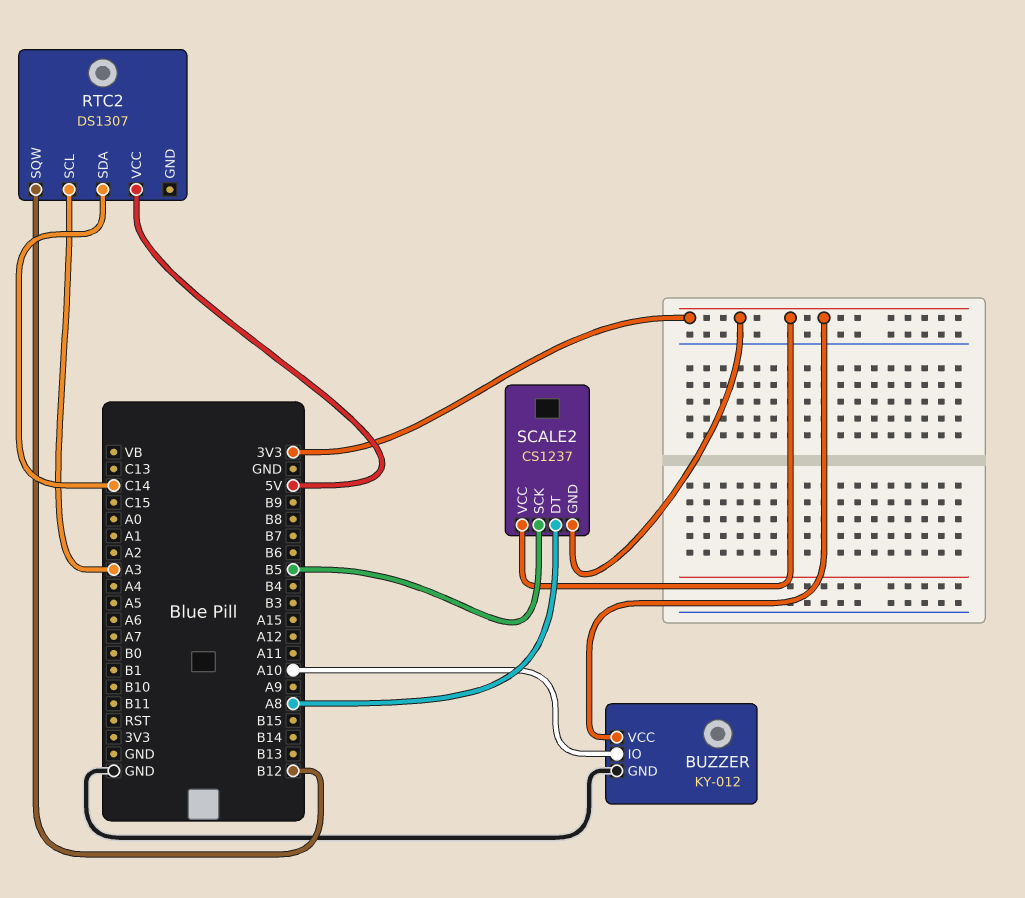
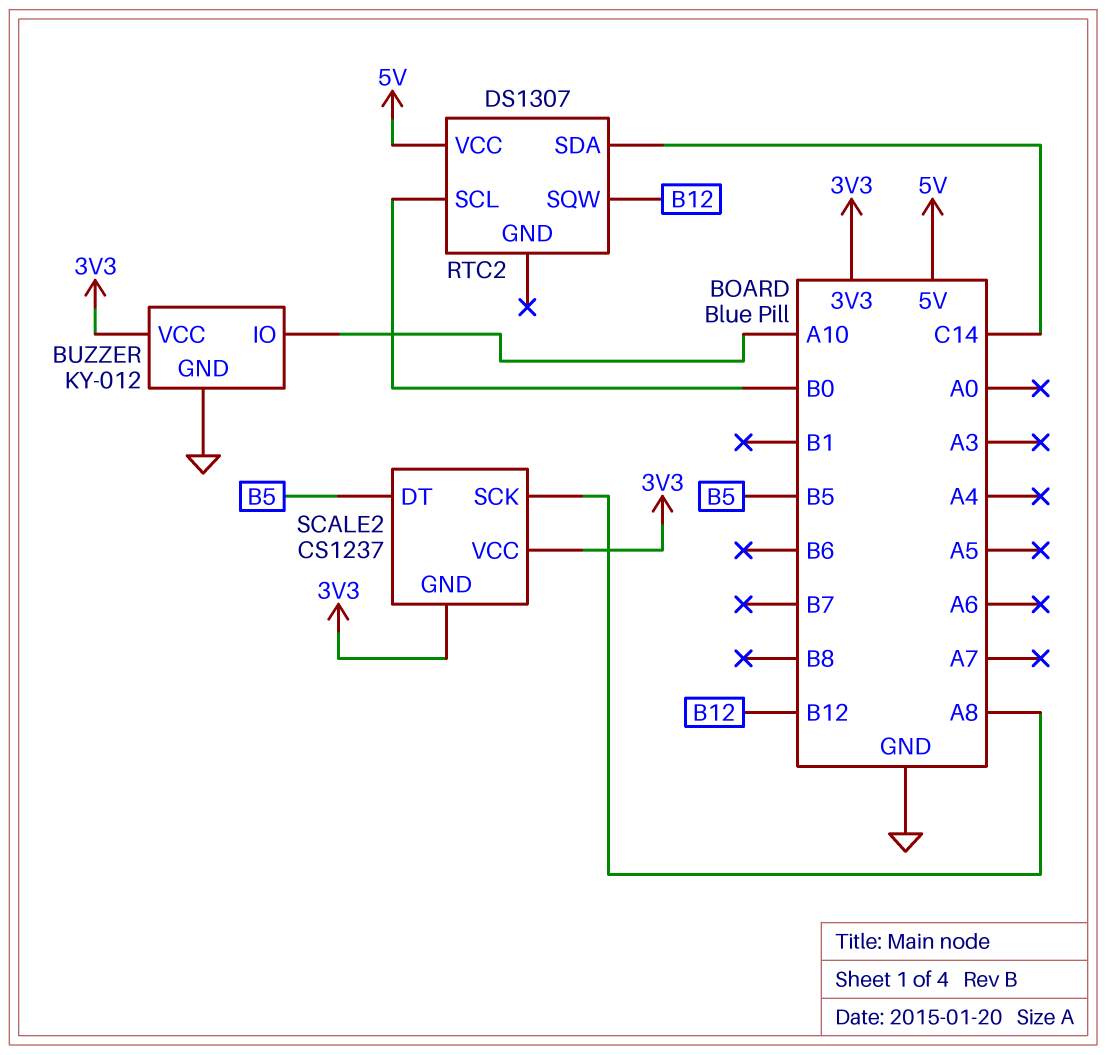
RTC2 pin SCL: A3 -> B0
SCALE2 pin DT: A8 -> B5
SCALE2 pin SCK: B5 -> A8

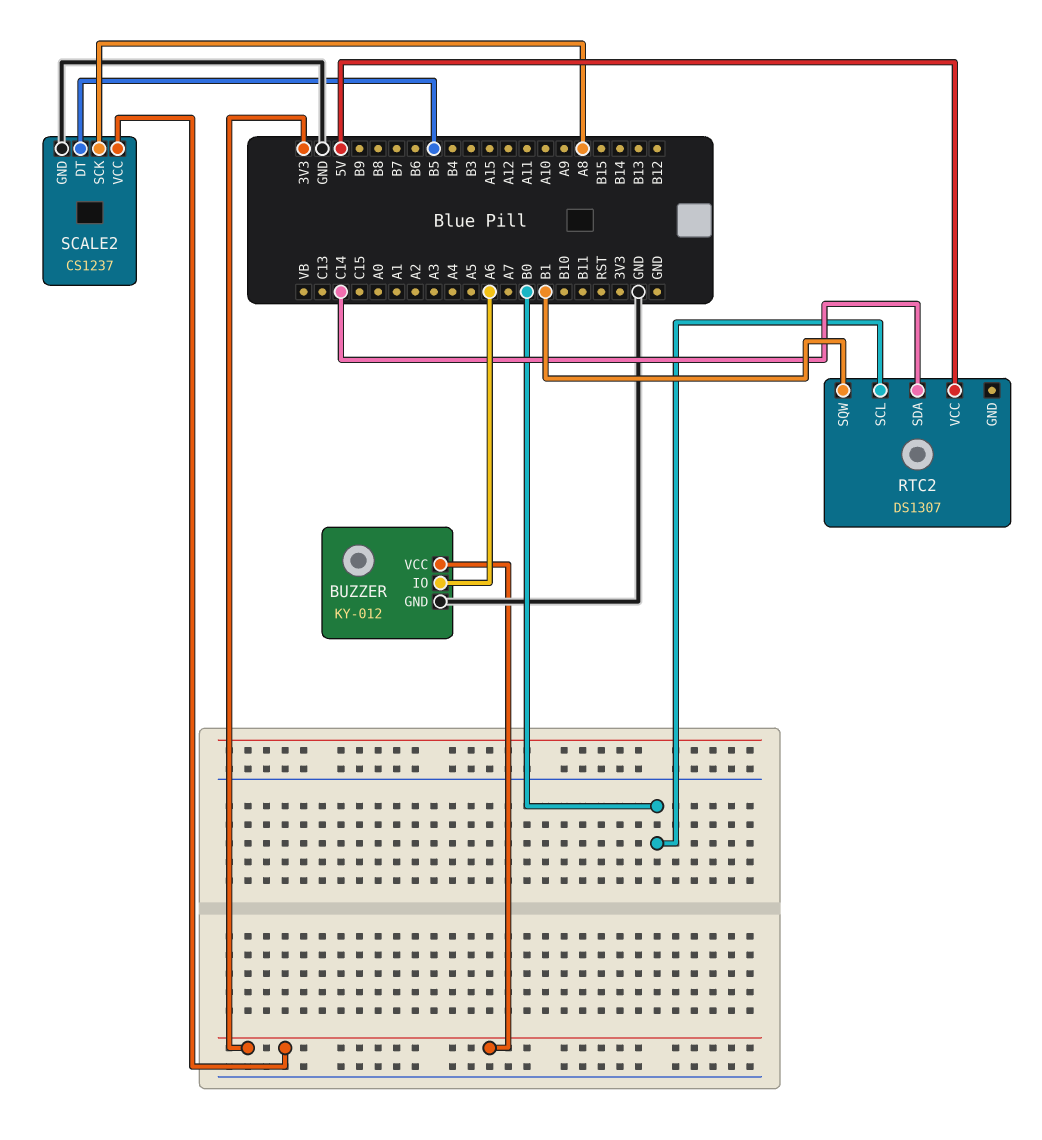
BUZZER pin IO: A10 -> A6
RTC2 pin SQW: B12 -> B1
SCALE2 pin GND: 3V3 -> GND

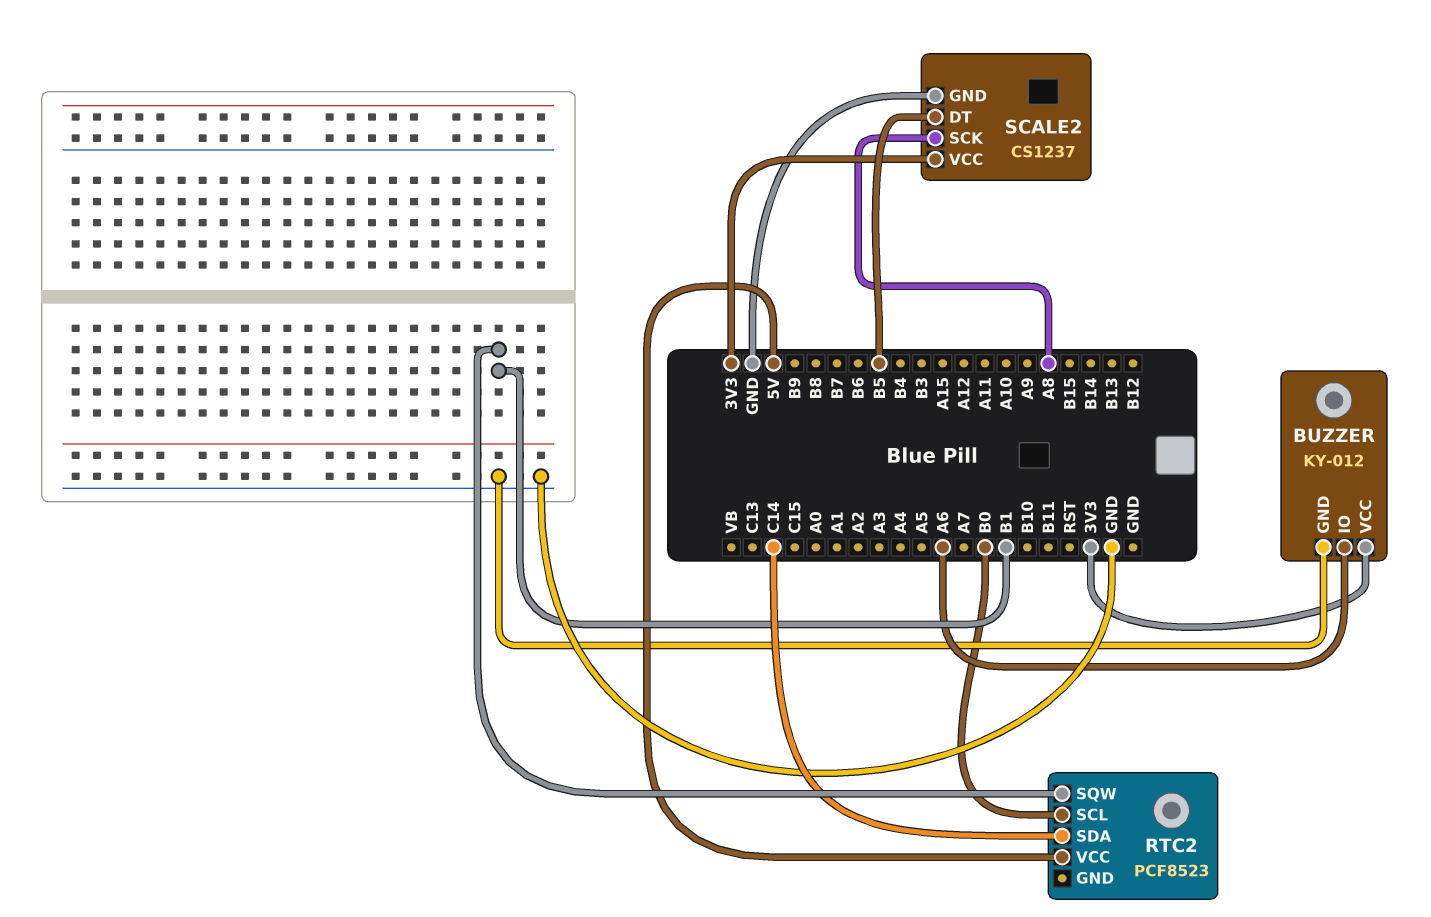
RTC2: DS1307 -> PCF8523

